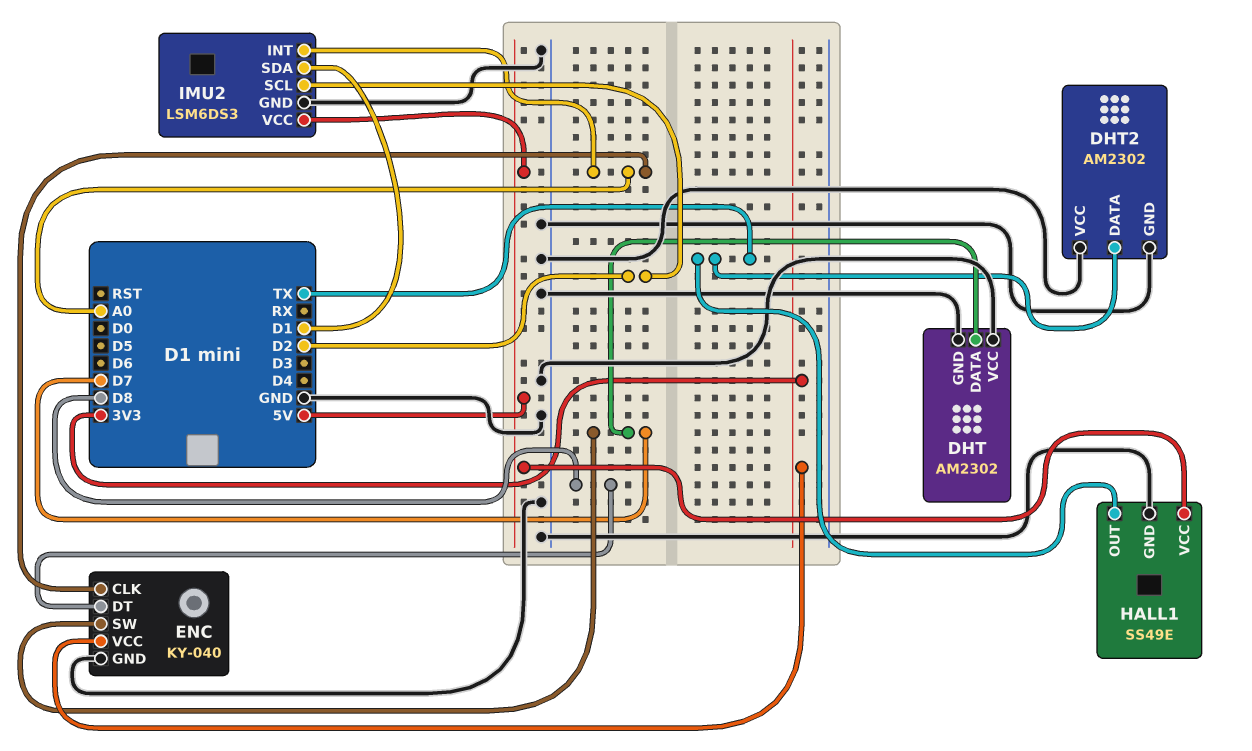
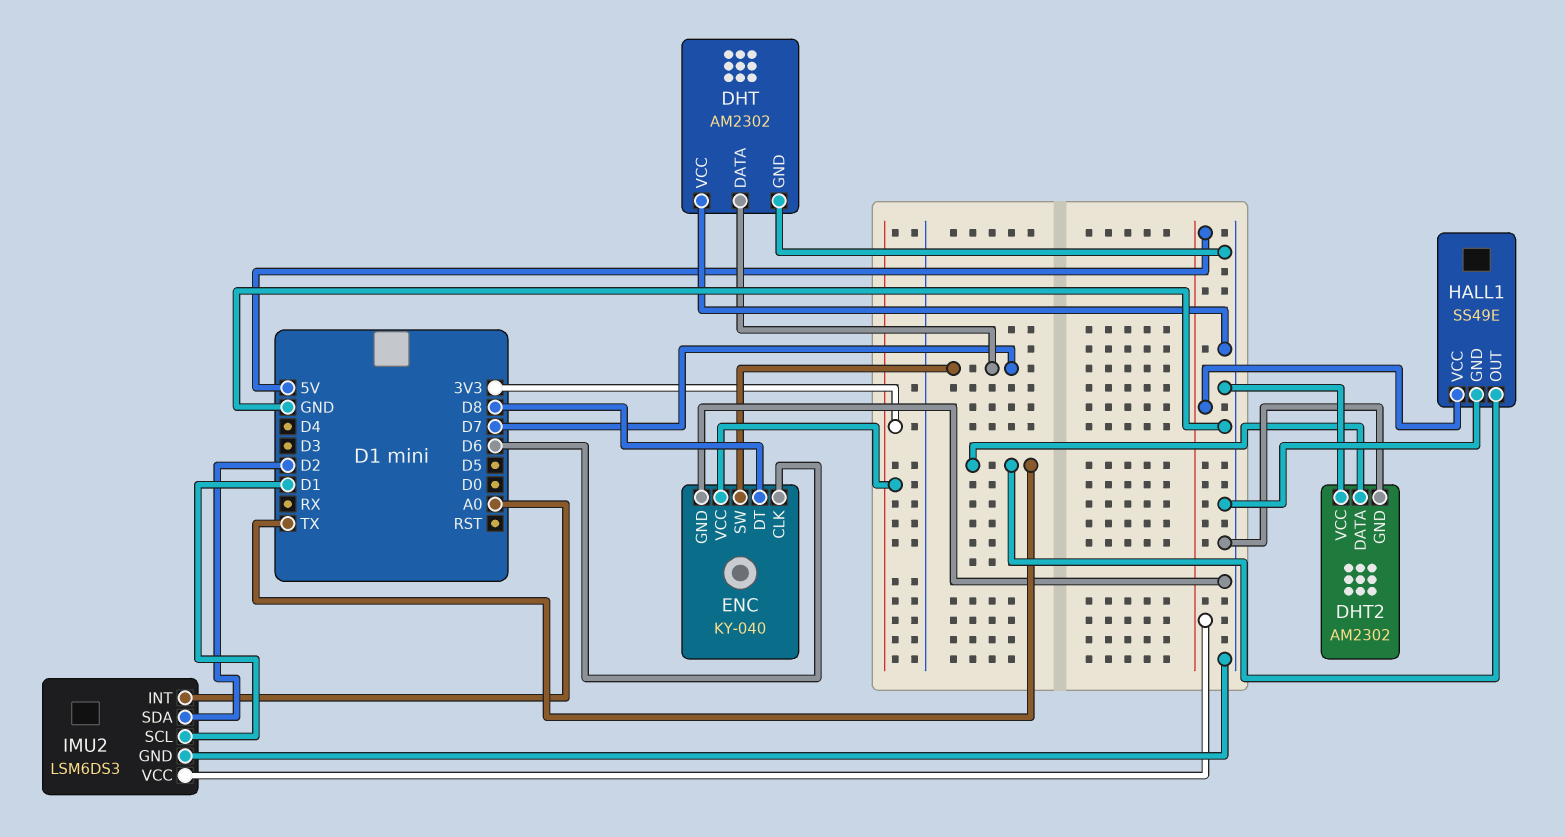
ENC pin CLK: A0 -> D6
IMU2 pin SCL: D2 -> D1
IMU2 pin SDA: D1 -> D2

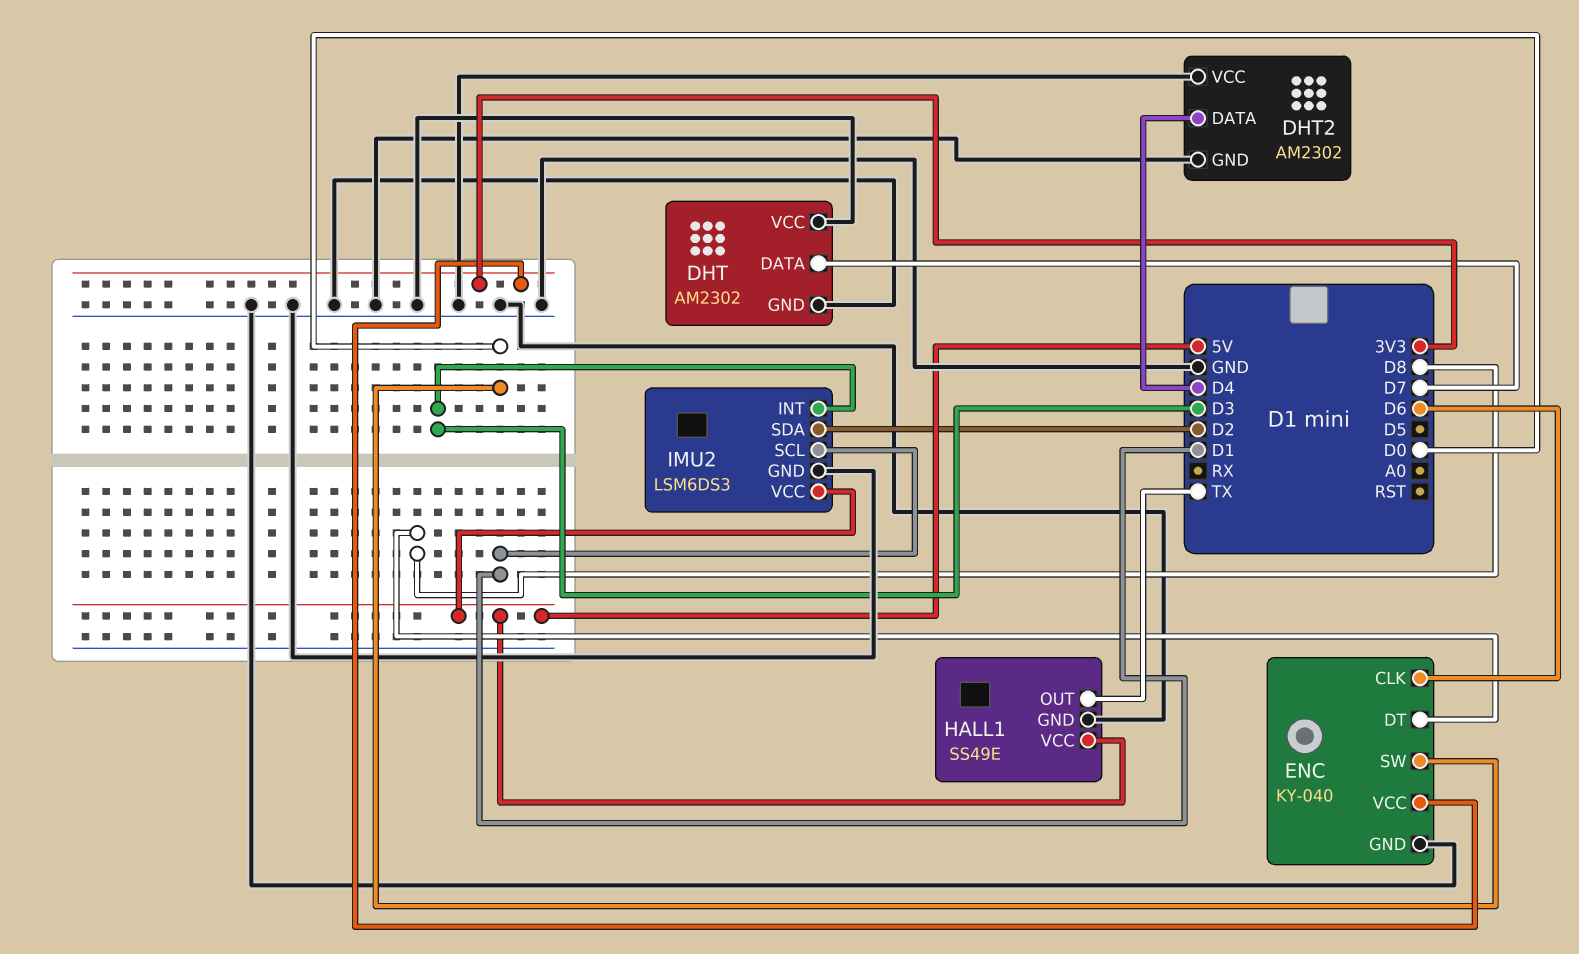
DHT2 pin DATA: TX -> D4
ENC pin SW: D7 -> D0
IMU2 pin INT: A0 -> D3

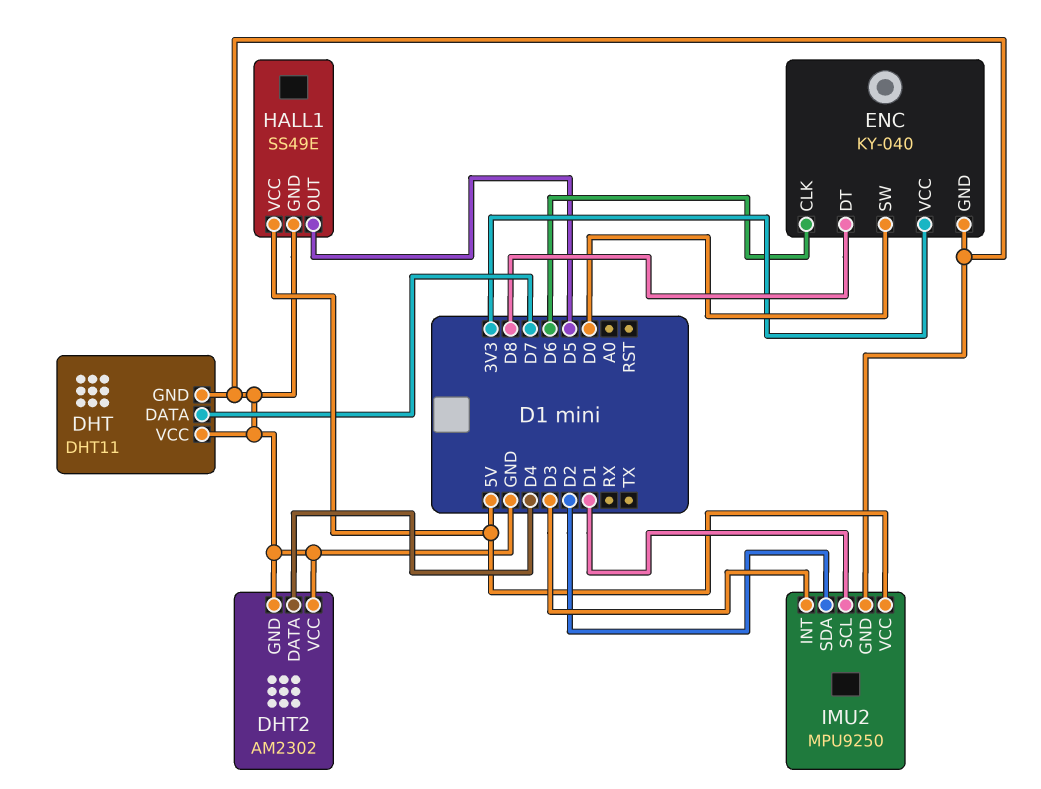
DHT: AM2302 -> DHT11
HALL1 pin OUT: TX -> D5
IMU2: LSM6DS3 -> MPU9250

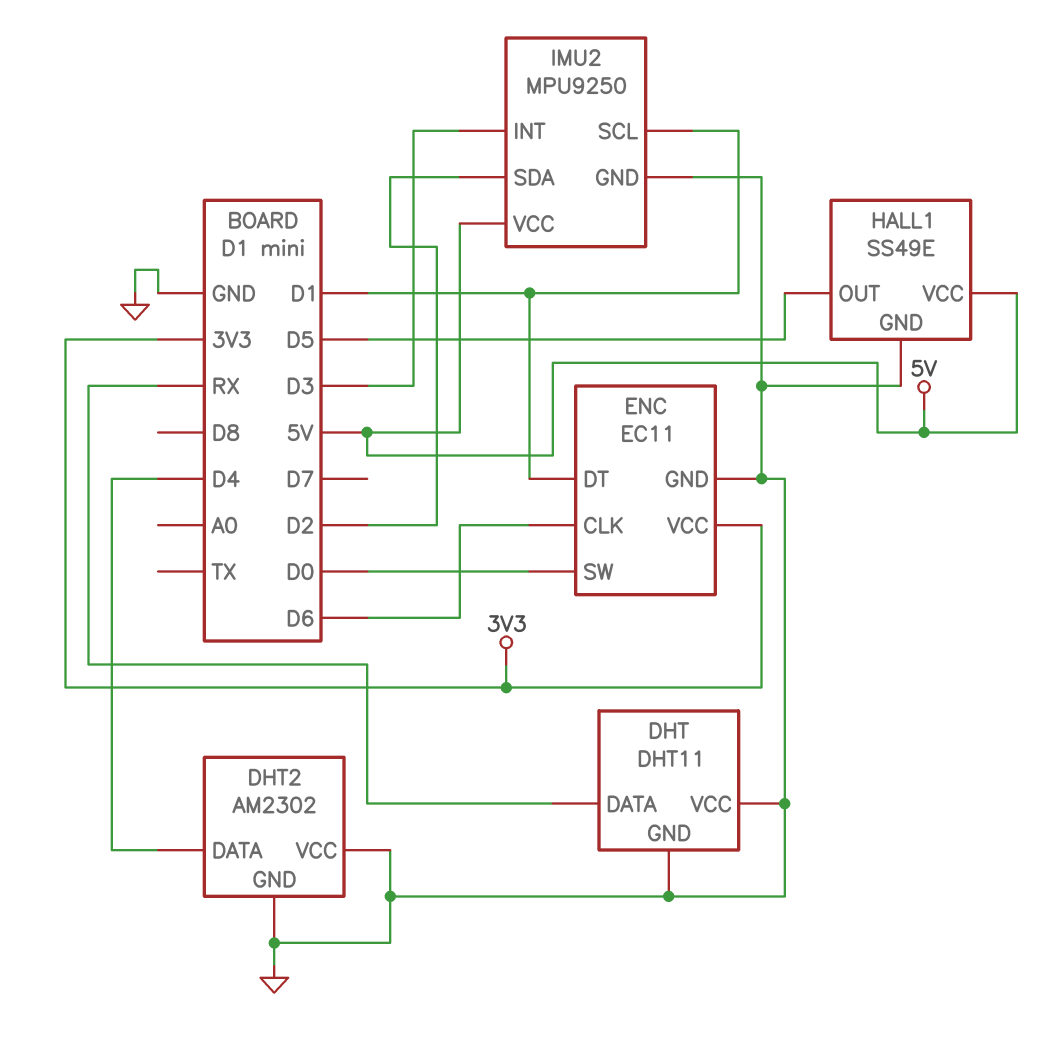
DHT pin DATA: D7 -> RX
ENC: KY-040 -> EC11
ENC pin DT: D8 -> D1

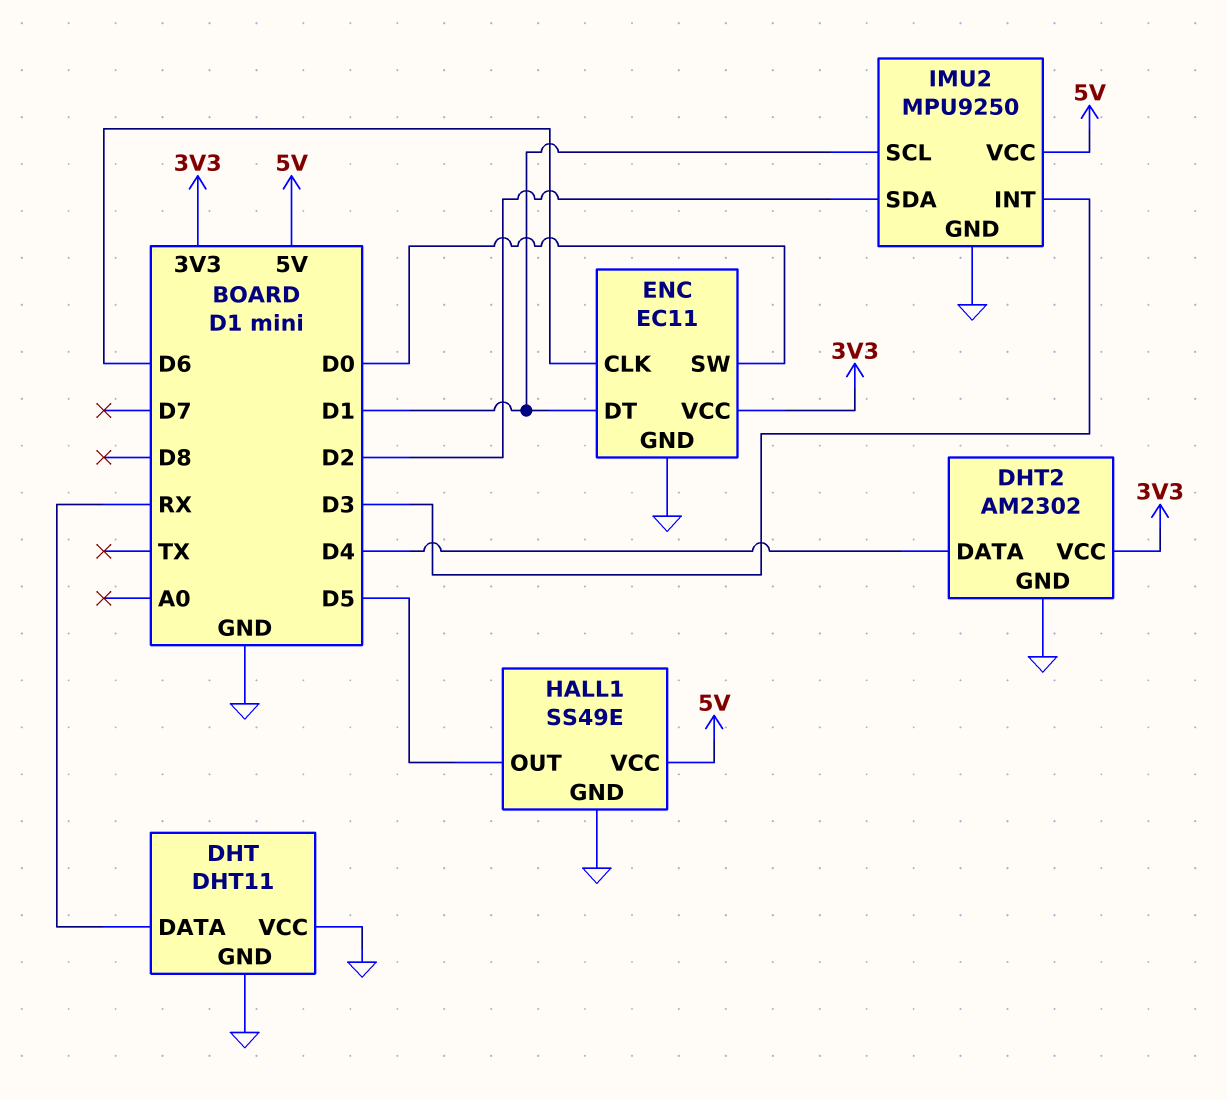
DHT2 pin VCC: GND -> 3V3

